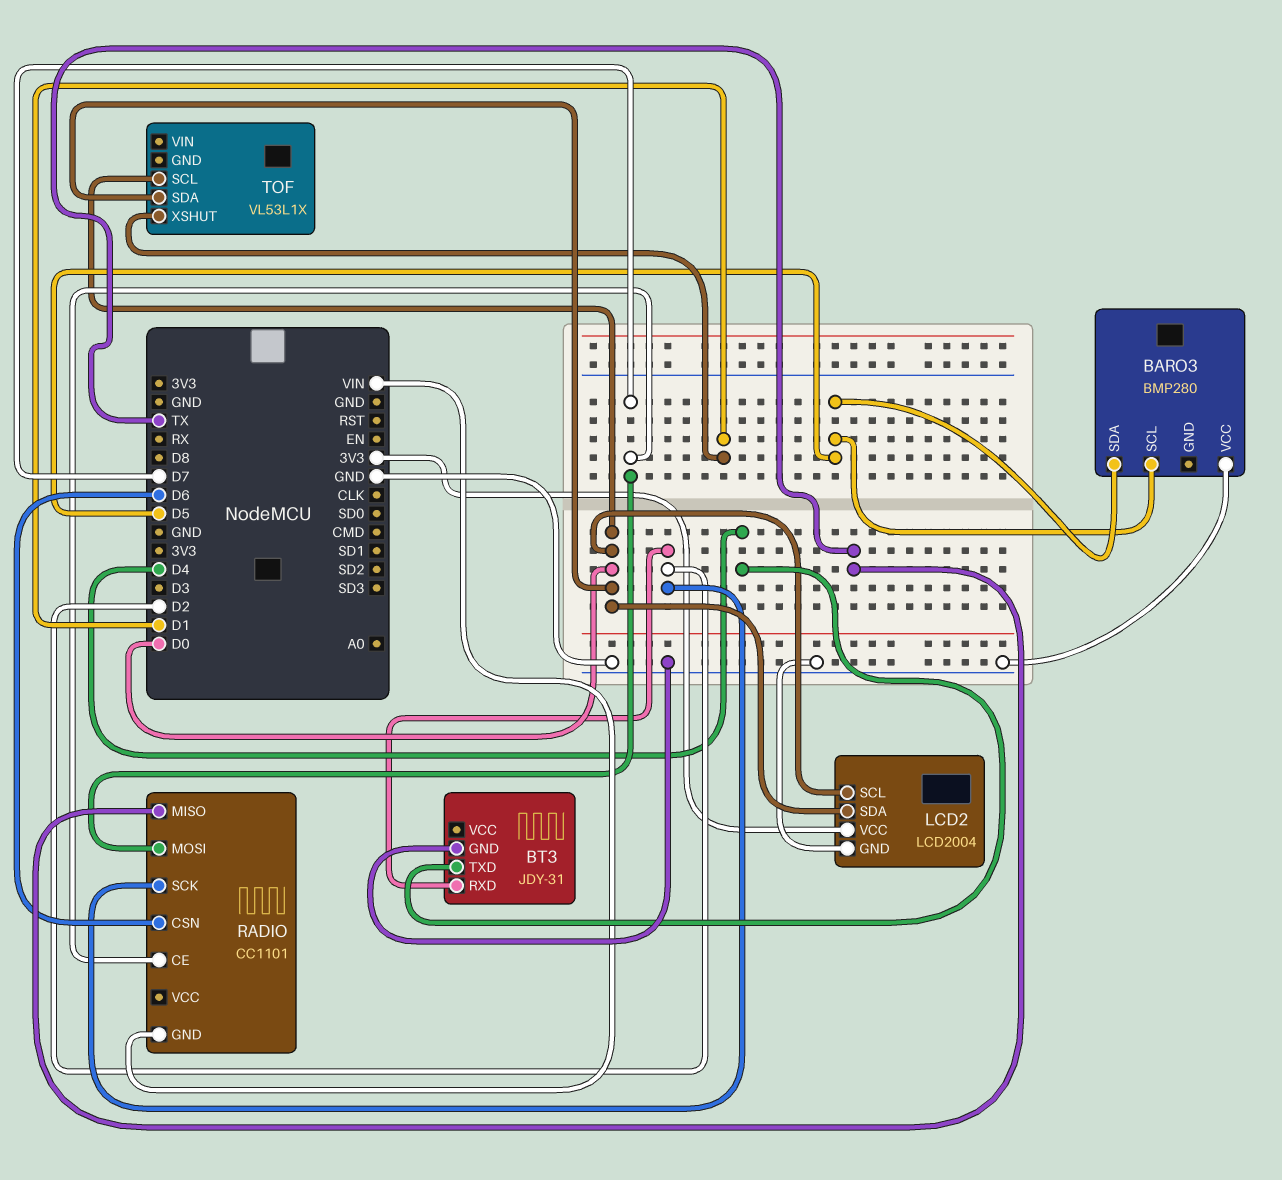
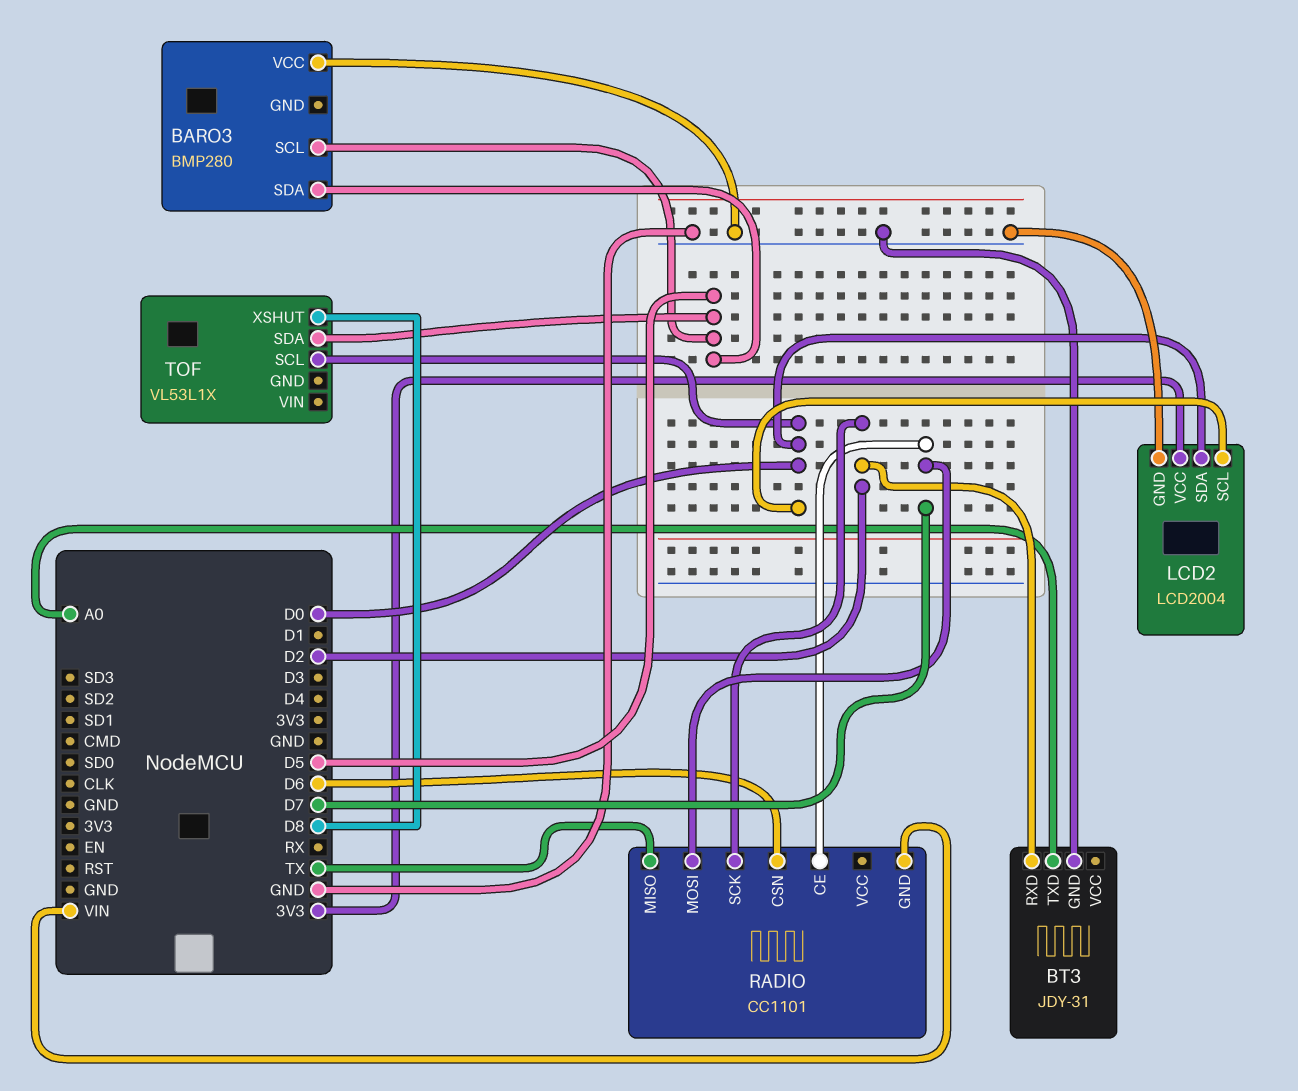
BT3 pin TXD: D4 -> A0
TOF pin SDA: D0 -> D5
TOF pin XSHUT: D1 -> D8

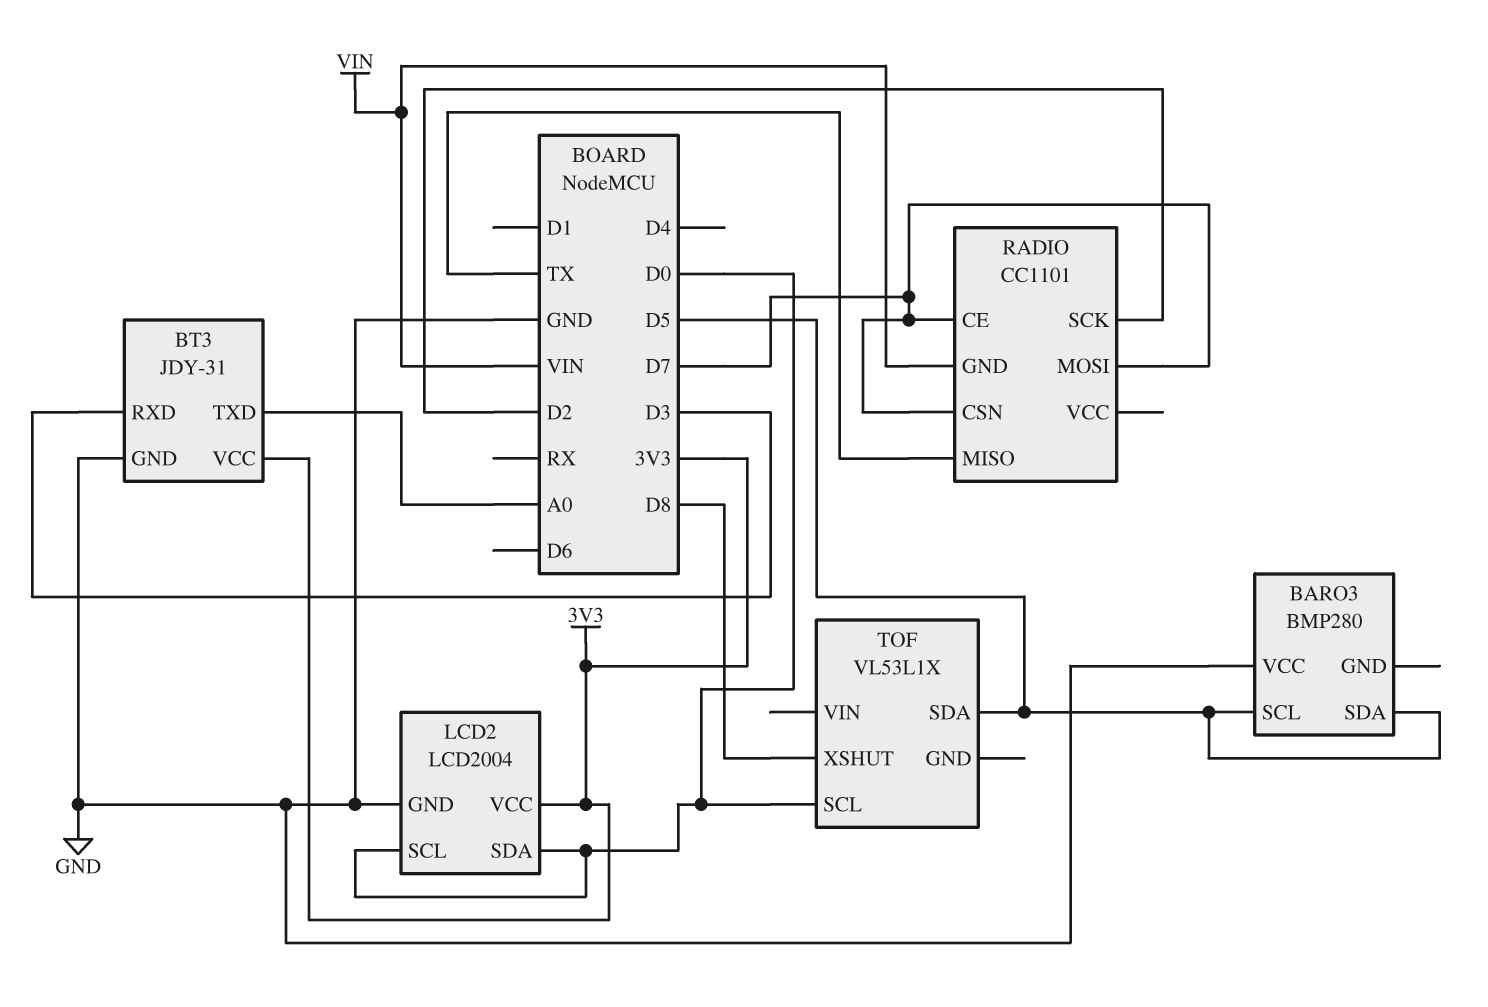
BT3 pin RXD: D2 -> D3
BT3 pin VCC: none -> 3V3
RADIO pin CSN: D6 -> D7

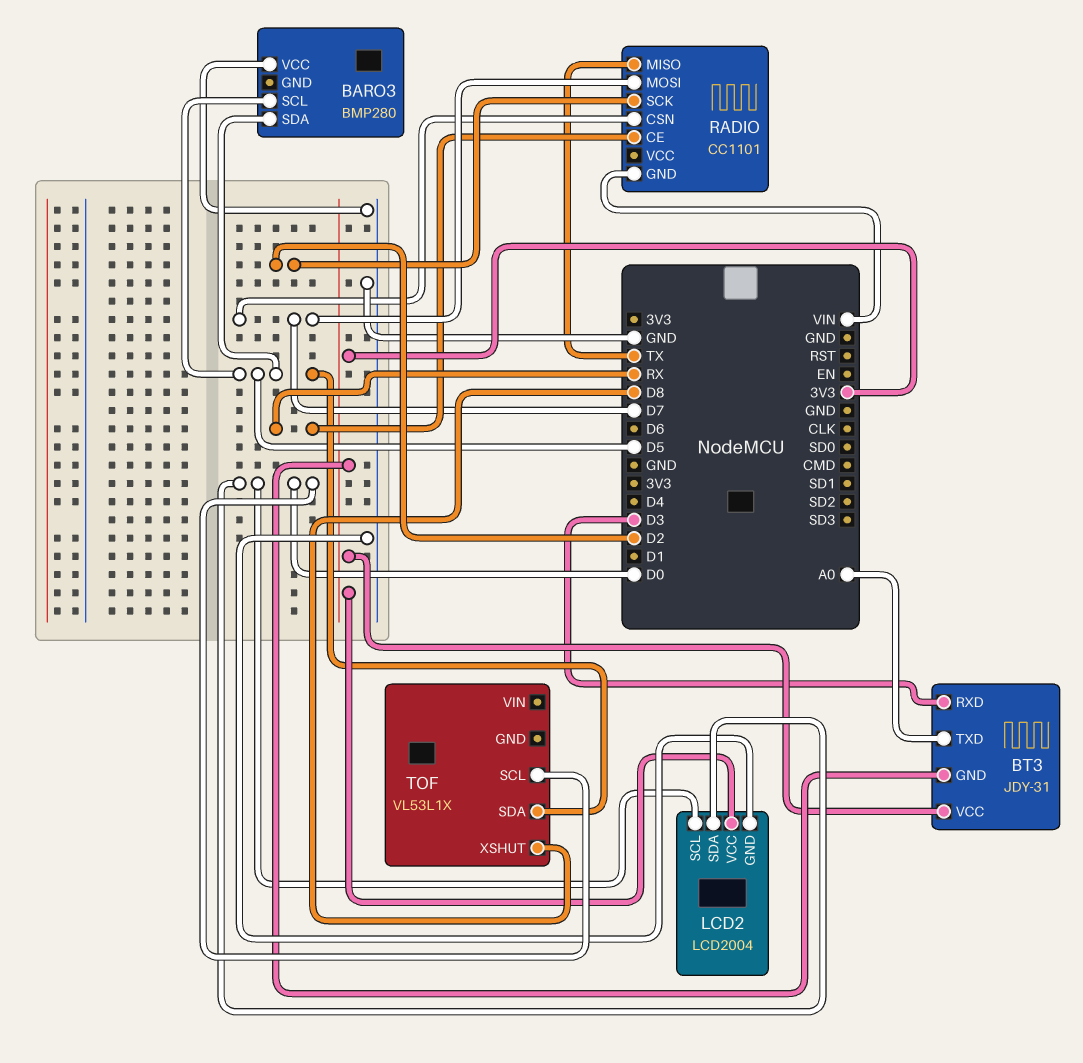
BT3 pin GND: GND -> 3V3
RADIO pin CE: D7 -> RX

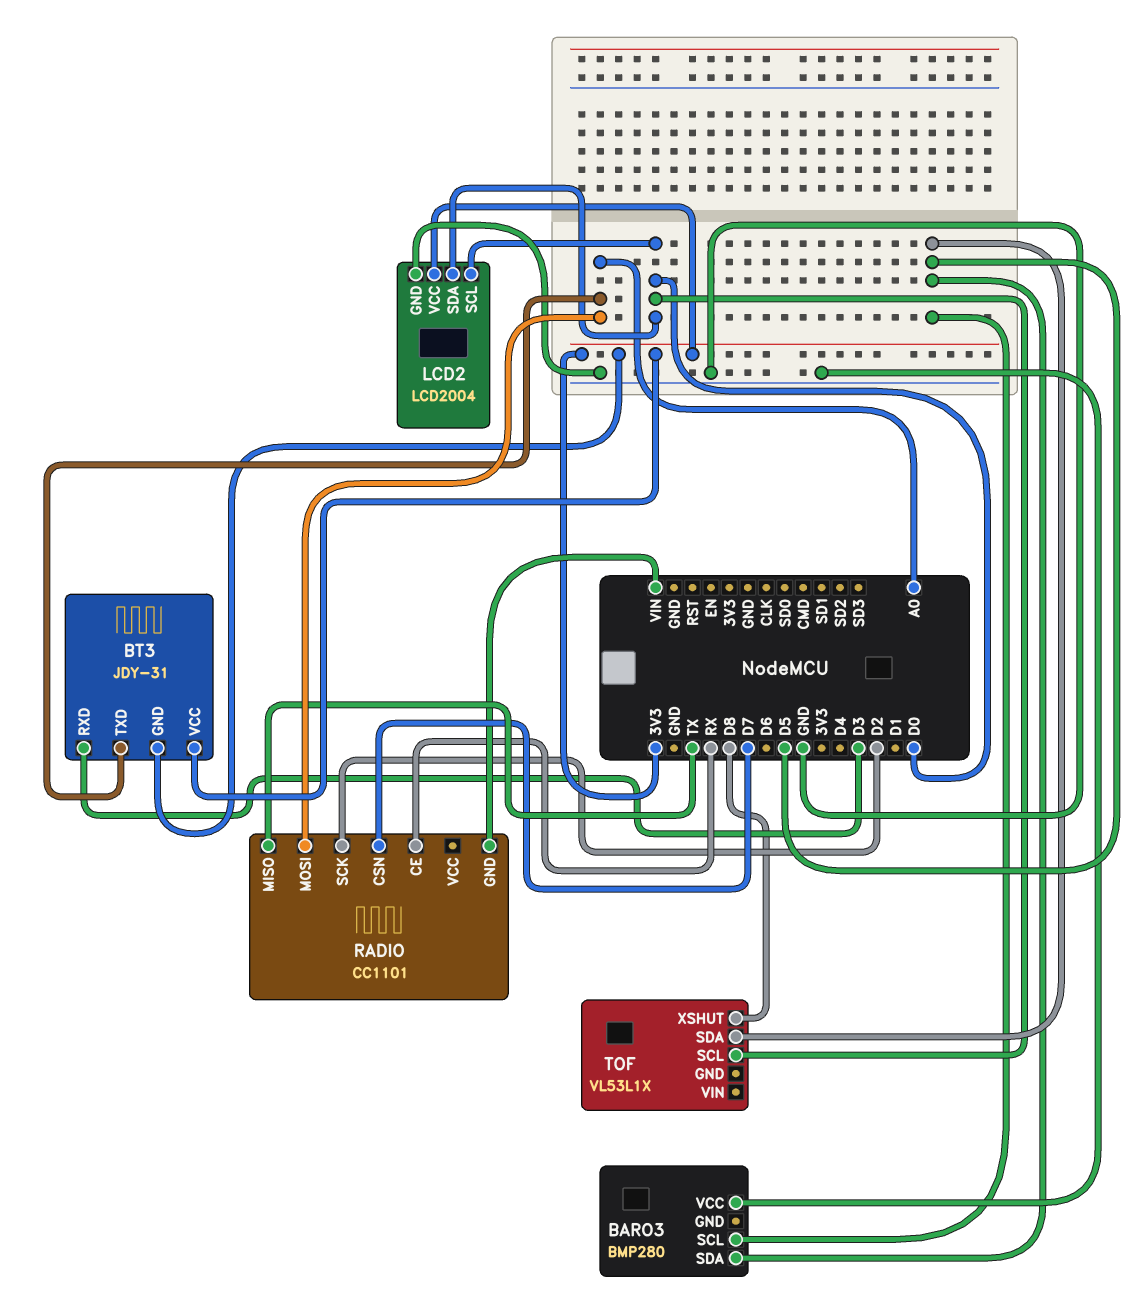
RADIO pin MOSI: D7 -> A0

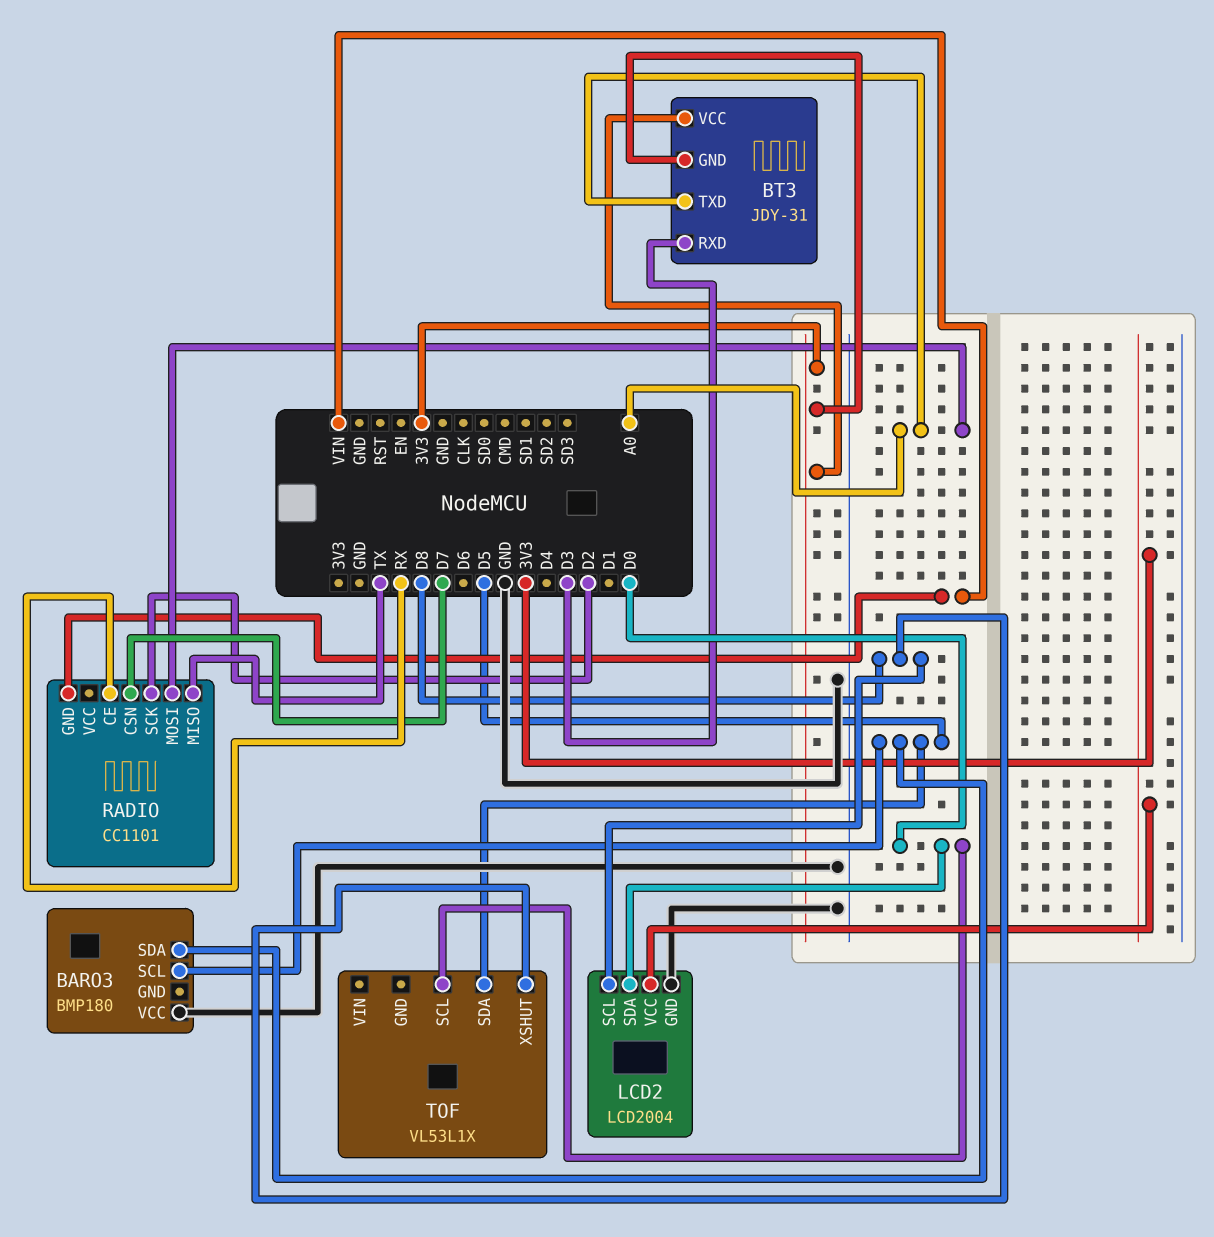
BARO3: BMP280 -> BMP180
LCD2 pin SCL: D0 -> D8

